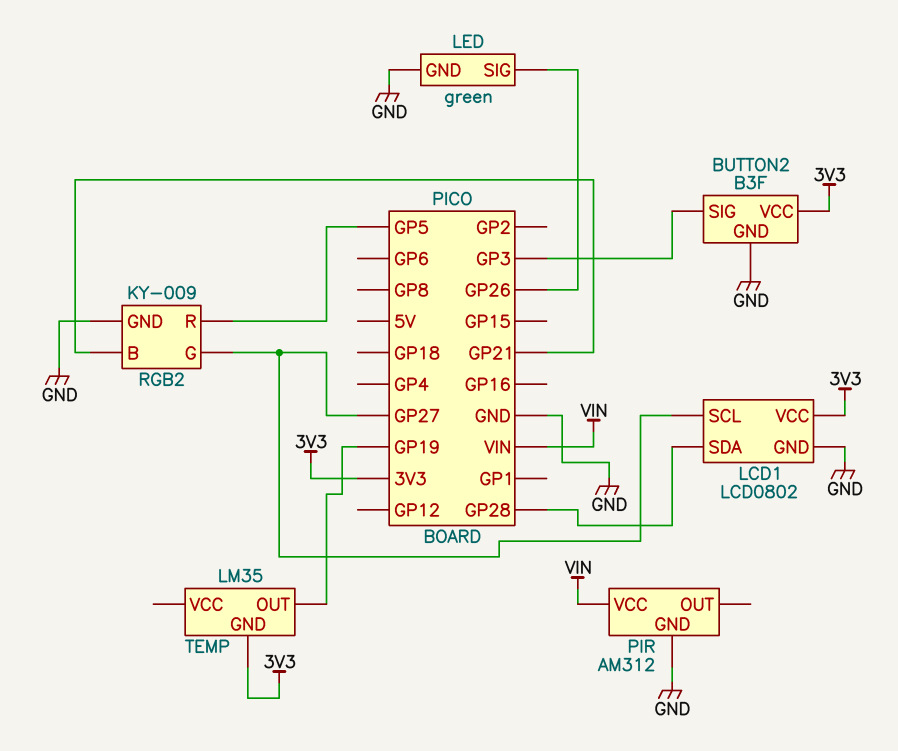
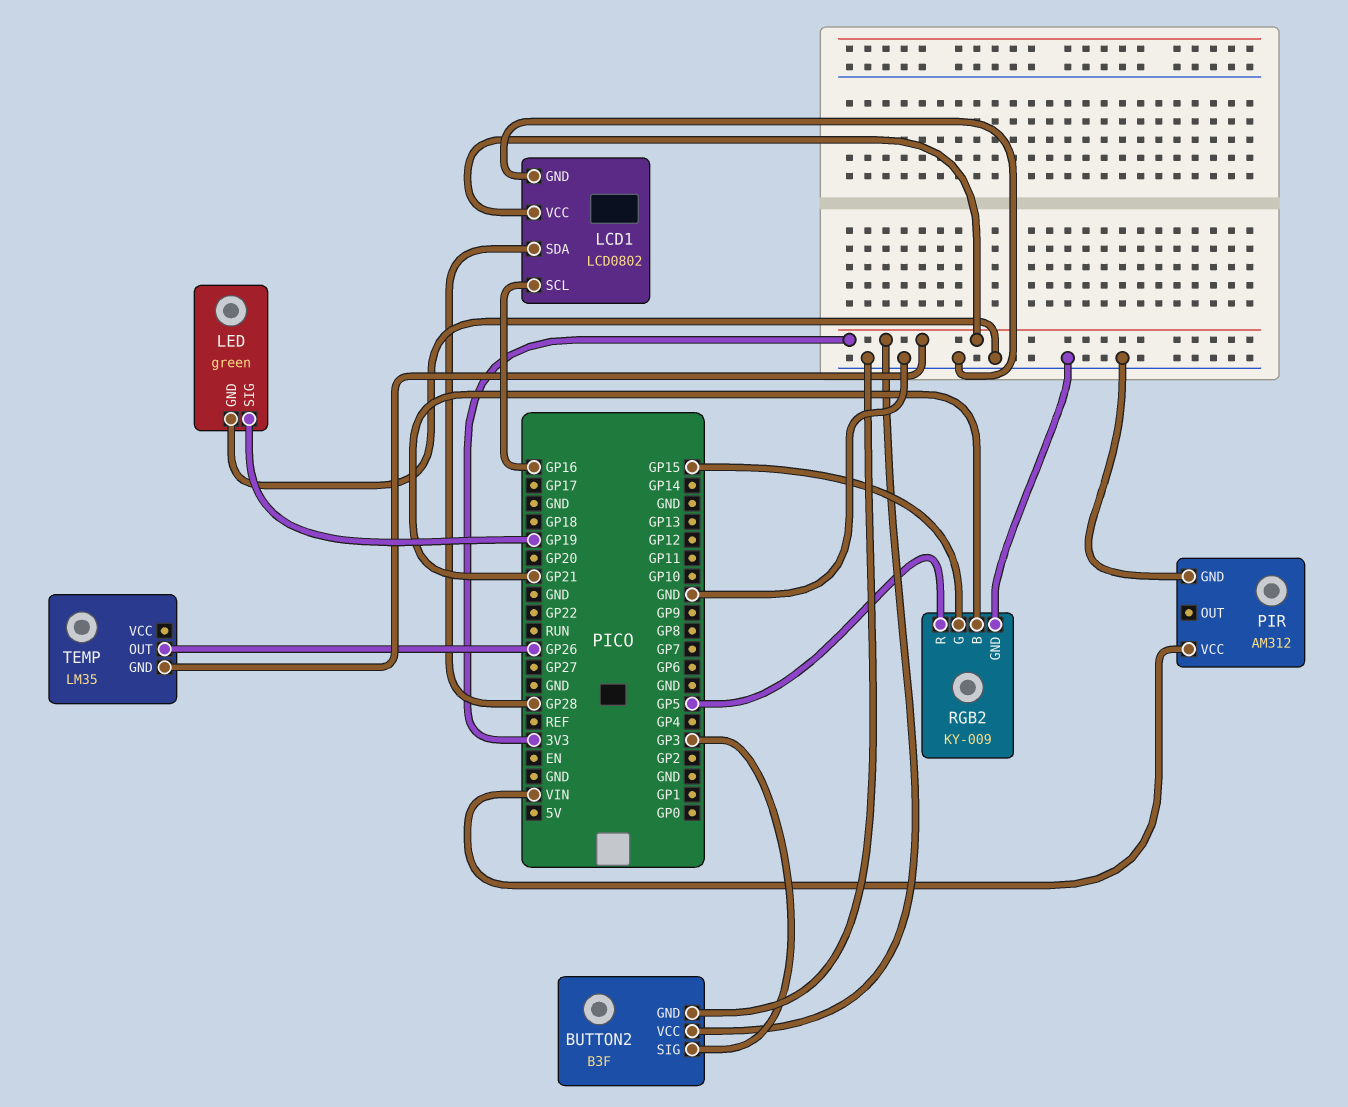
LCD1 pin SCL: GP27 -> GP16
LED pin SIG: GP26 -> GP19
RGB2 pin G: GP27 -> GP15
TEMP pin OUT: GP19 -> GP26

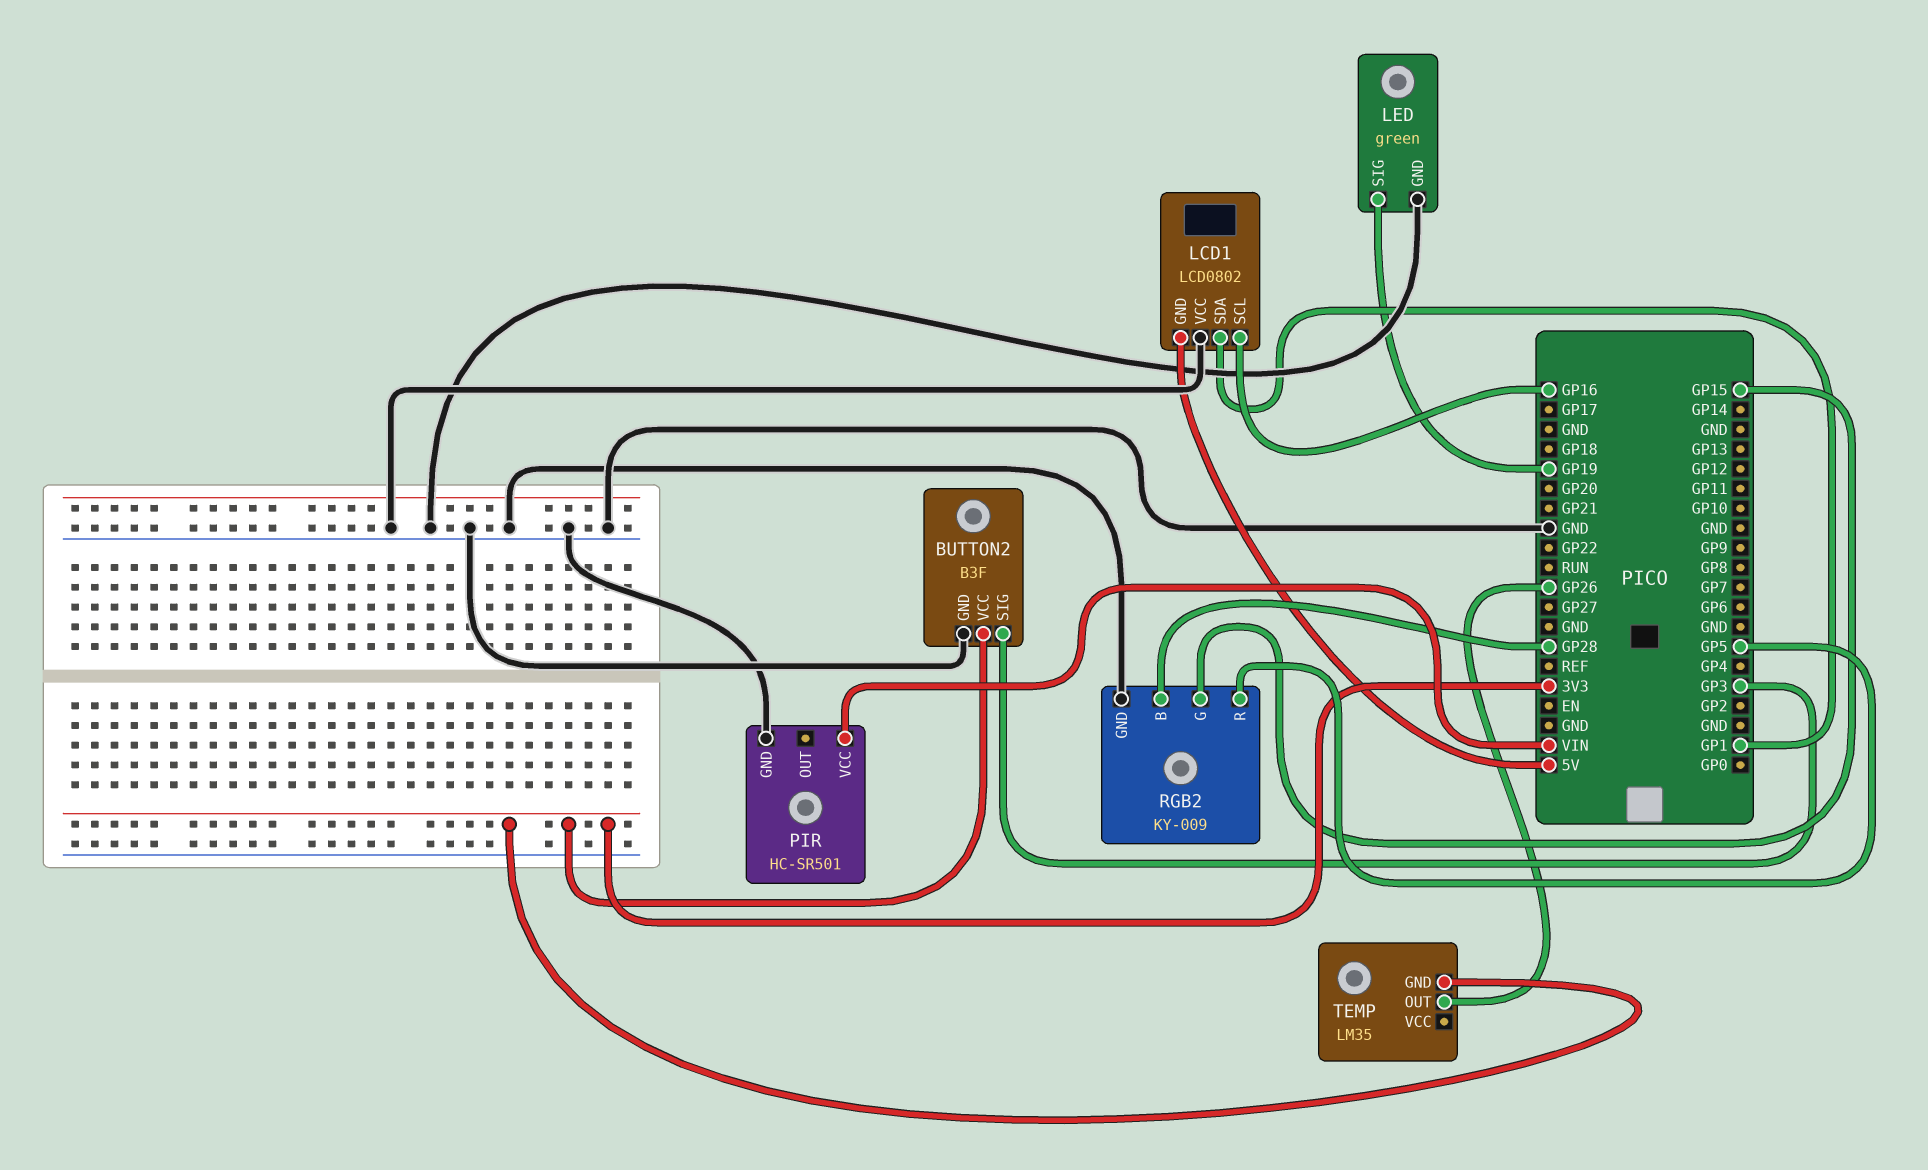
LCD1 pin GND: GND -> 5V
LCD1 pin SDA: GP28 -> GP1
LCD1 pin VCC: 3V3 -> GND
PIR: AM312 -> HC-SR501
RGB2 pin B: GP21 -> GP28

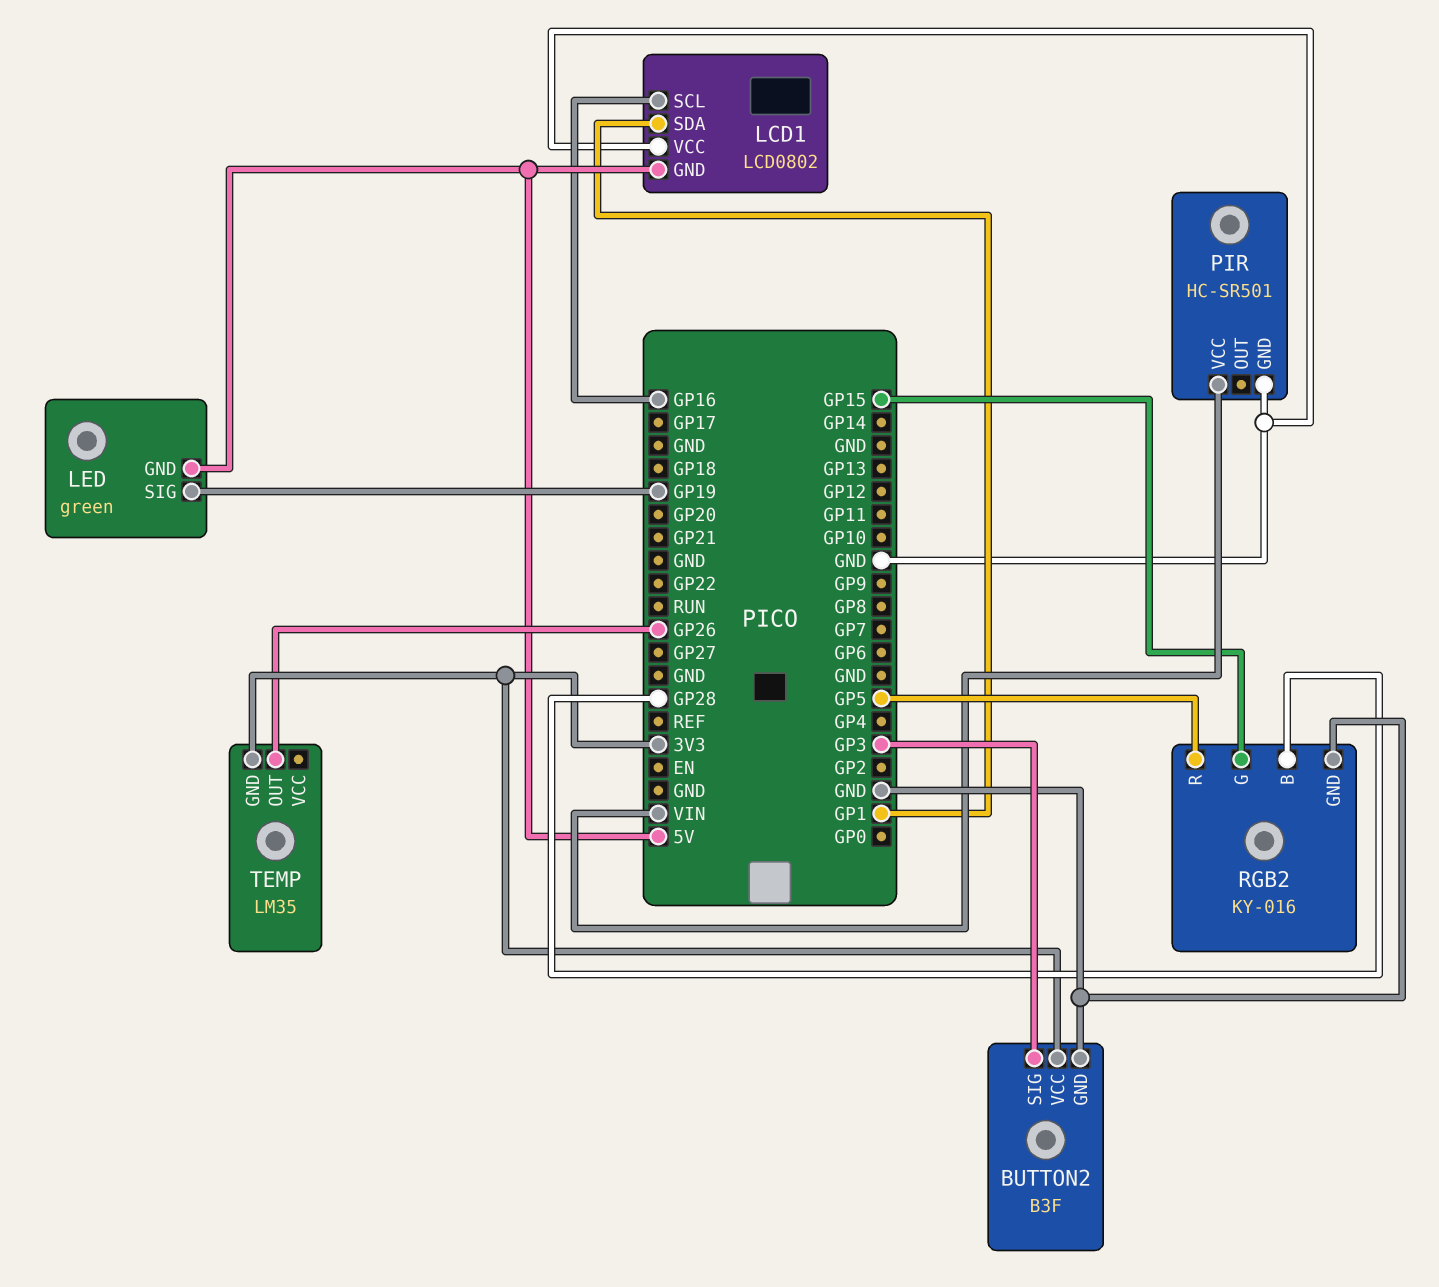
LED pin GND: GND -> 5V
RGB2: KY-009 -> KY-016

